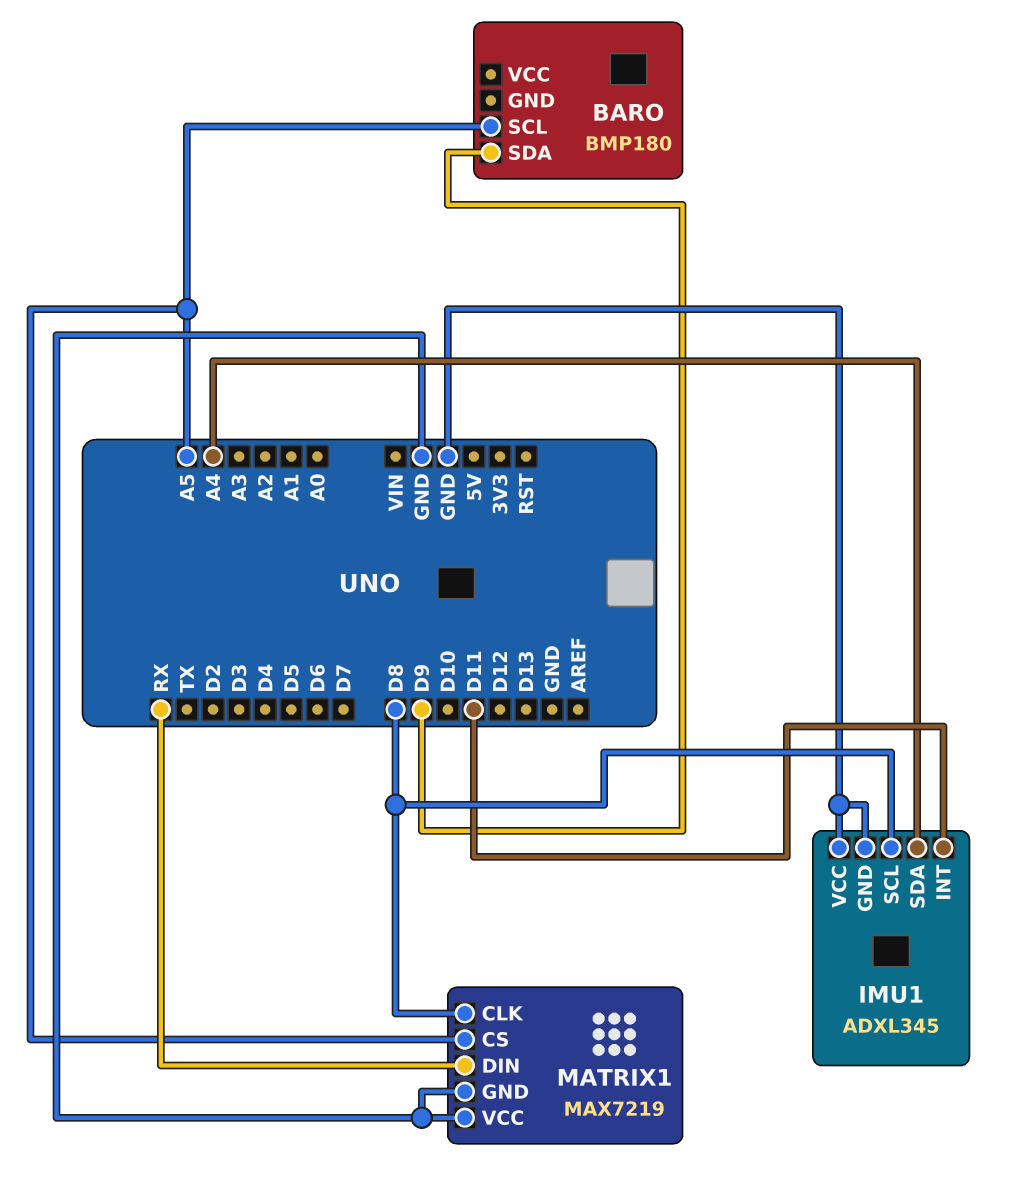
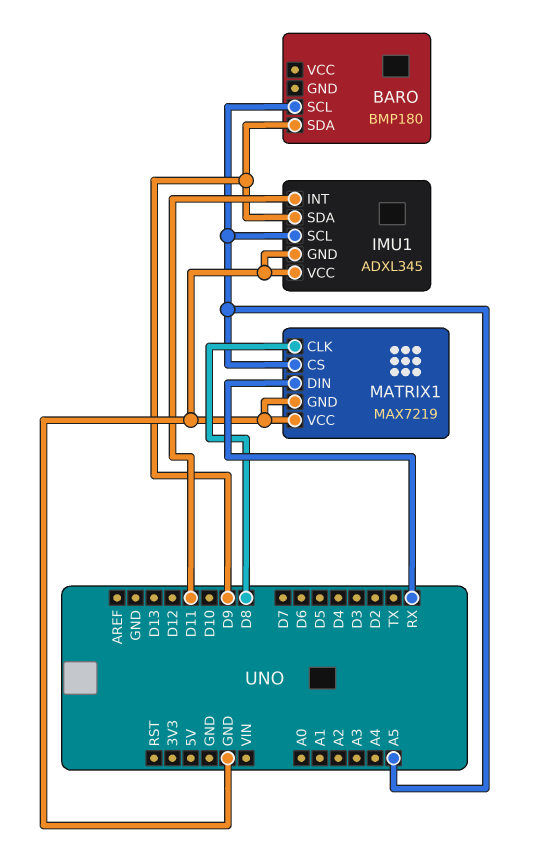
IMU1 pin SCL: D8 -> A5
IMU1 pin SDA: A4 -> D9

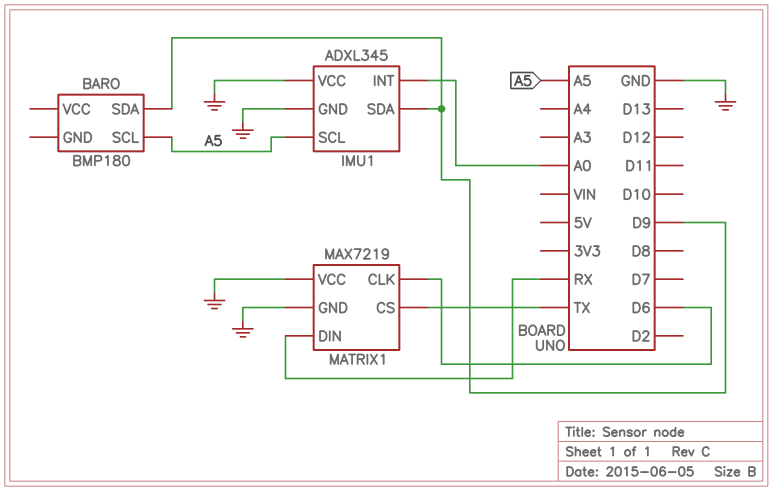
IMU1 pin INT: D11 -> A0
MATRIX1 pin CLK: D8 -> D6
MATRIX1 pin CS: A5 -> TX

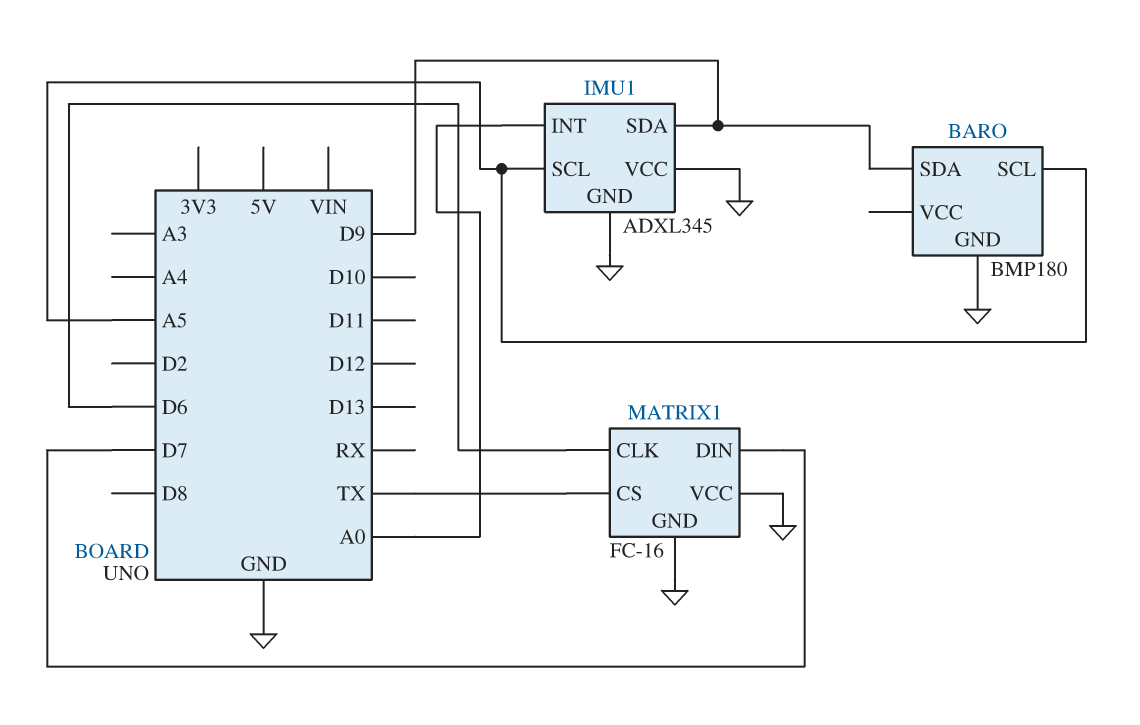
BARO pin GND: none -> GND
MATRIX1: MAX7219 -> FC-16
MATRIX1 pin DIN: RX -> D7

